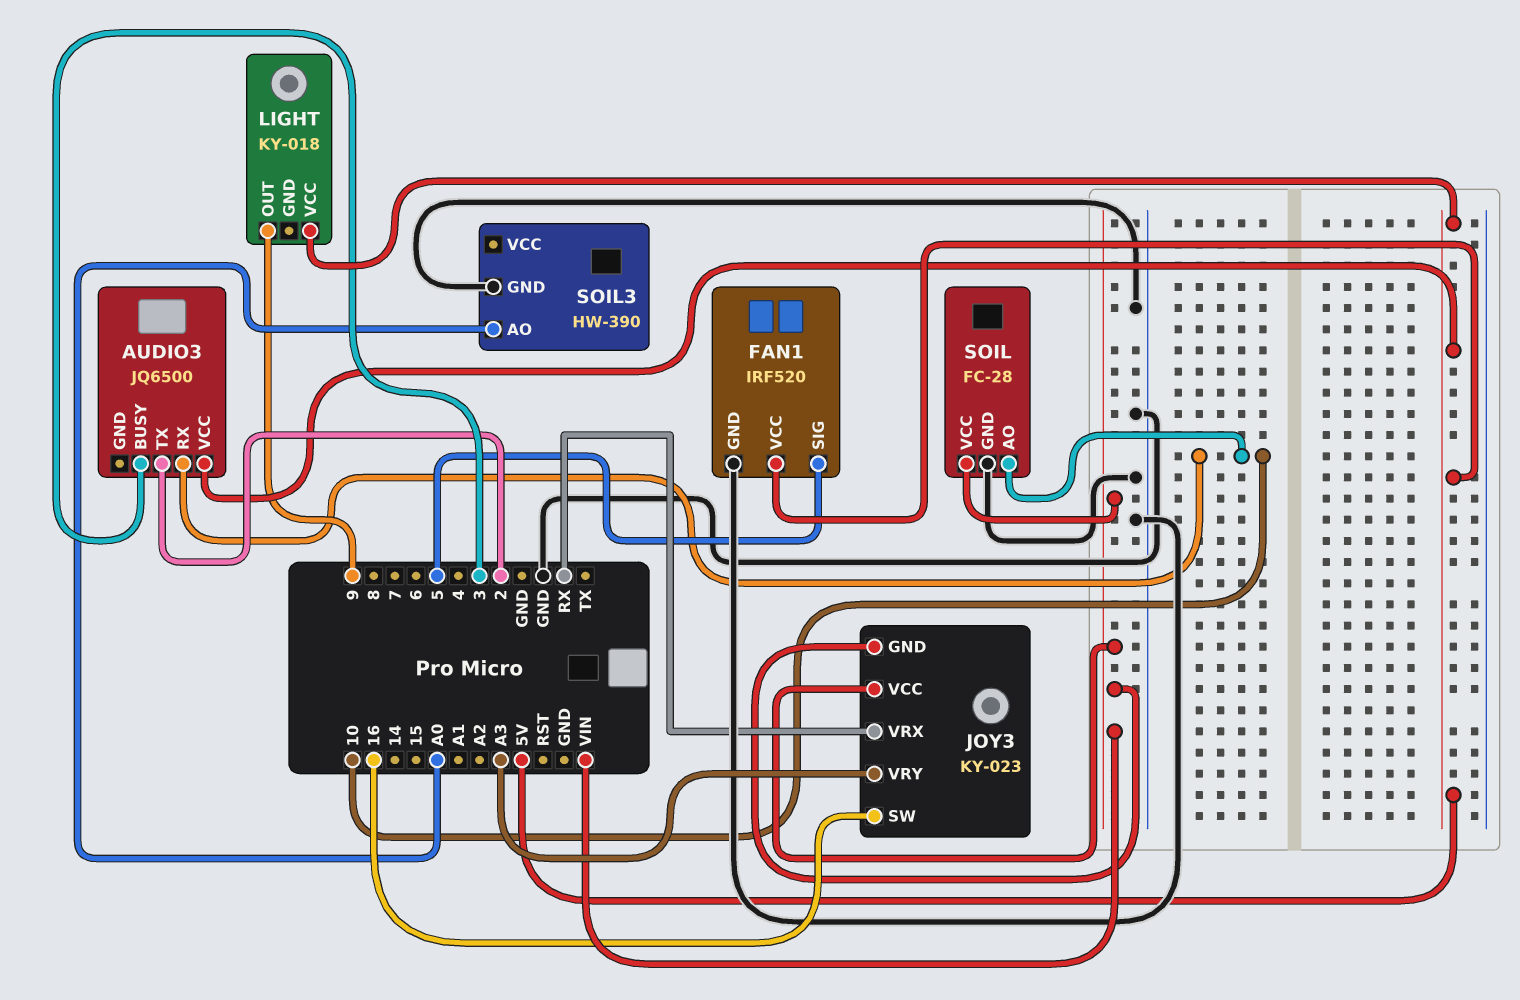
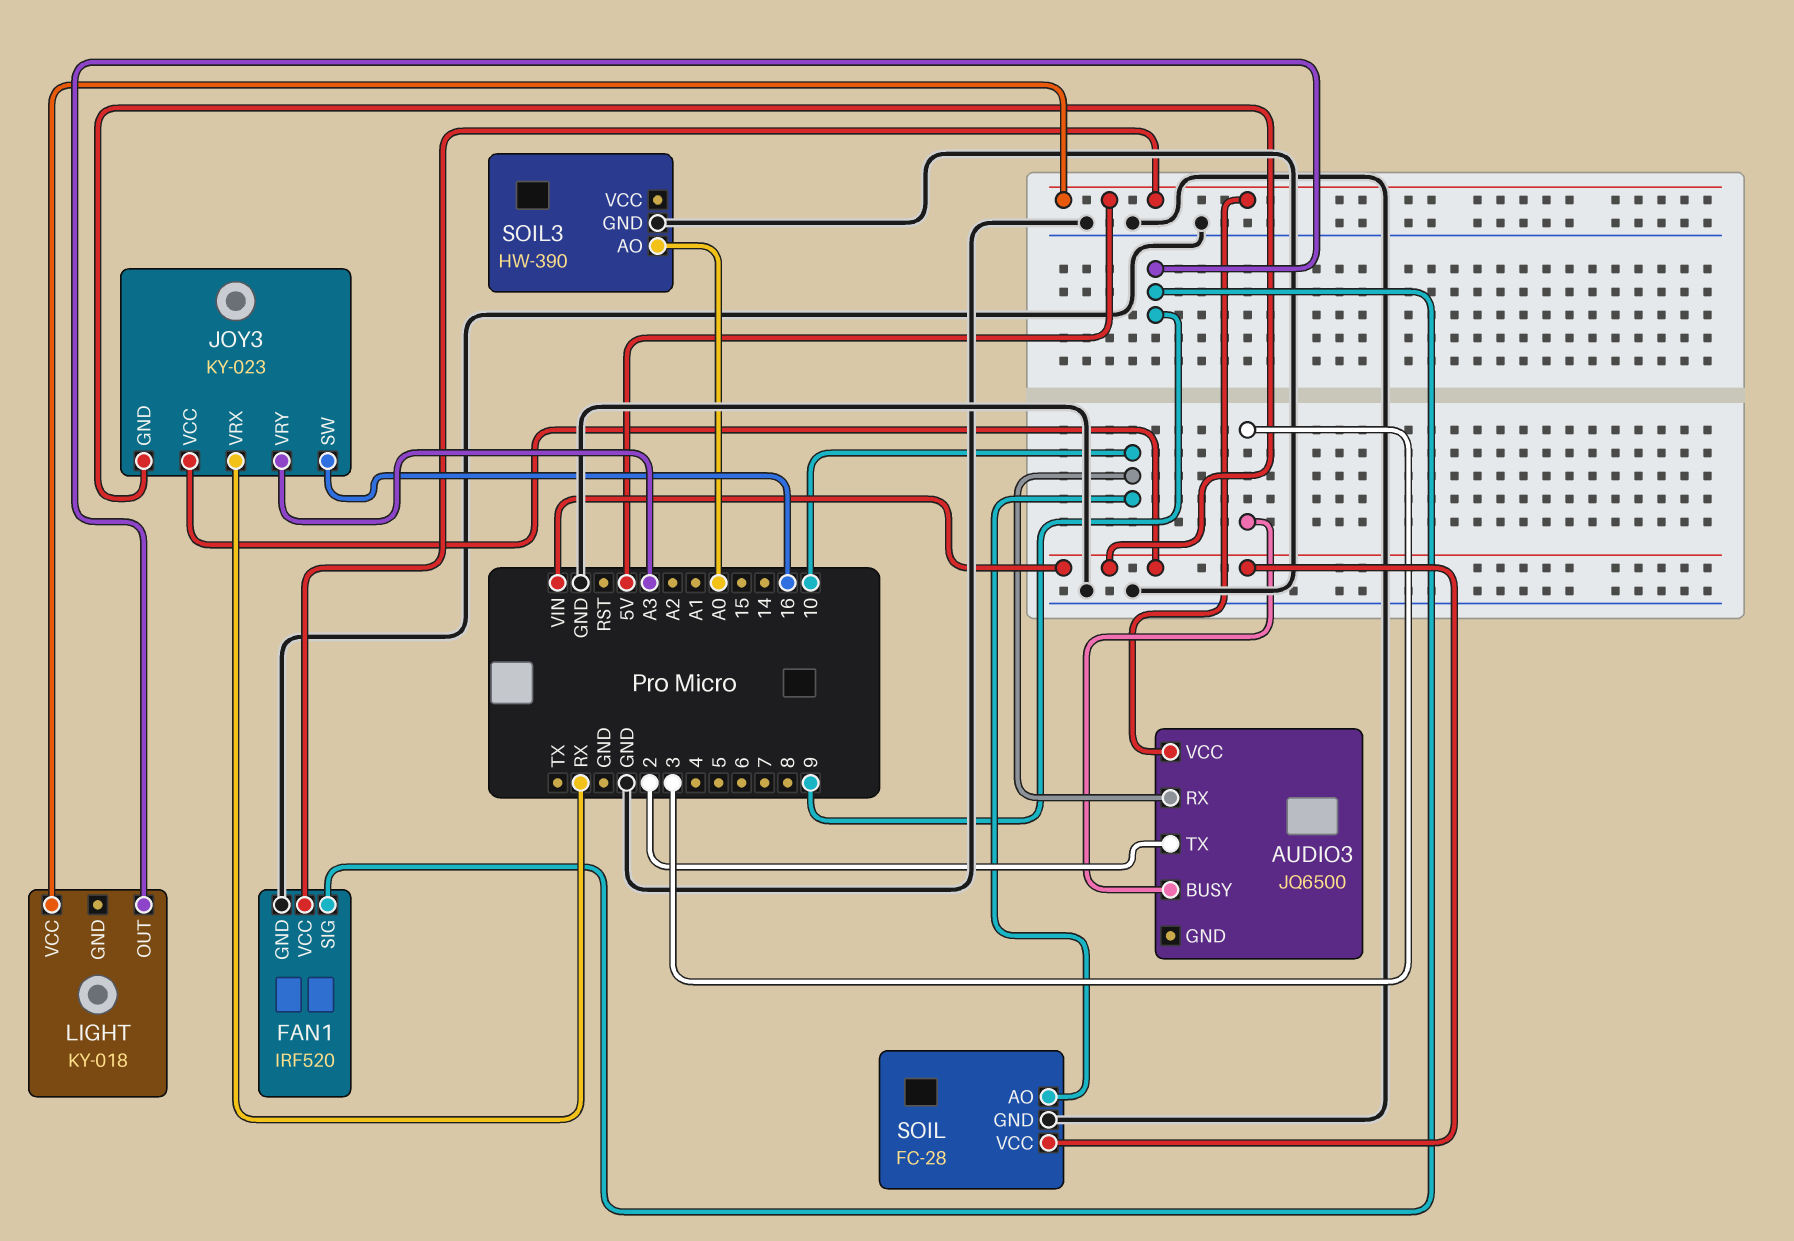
FAN1 pin SIG: 5 -> 9

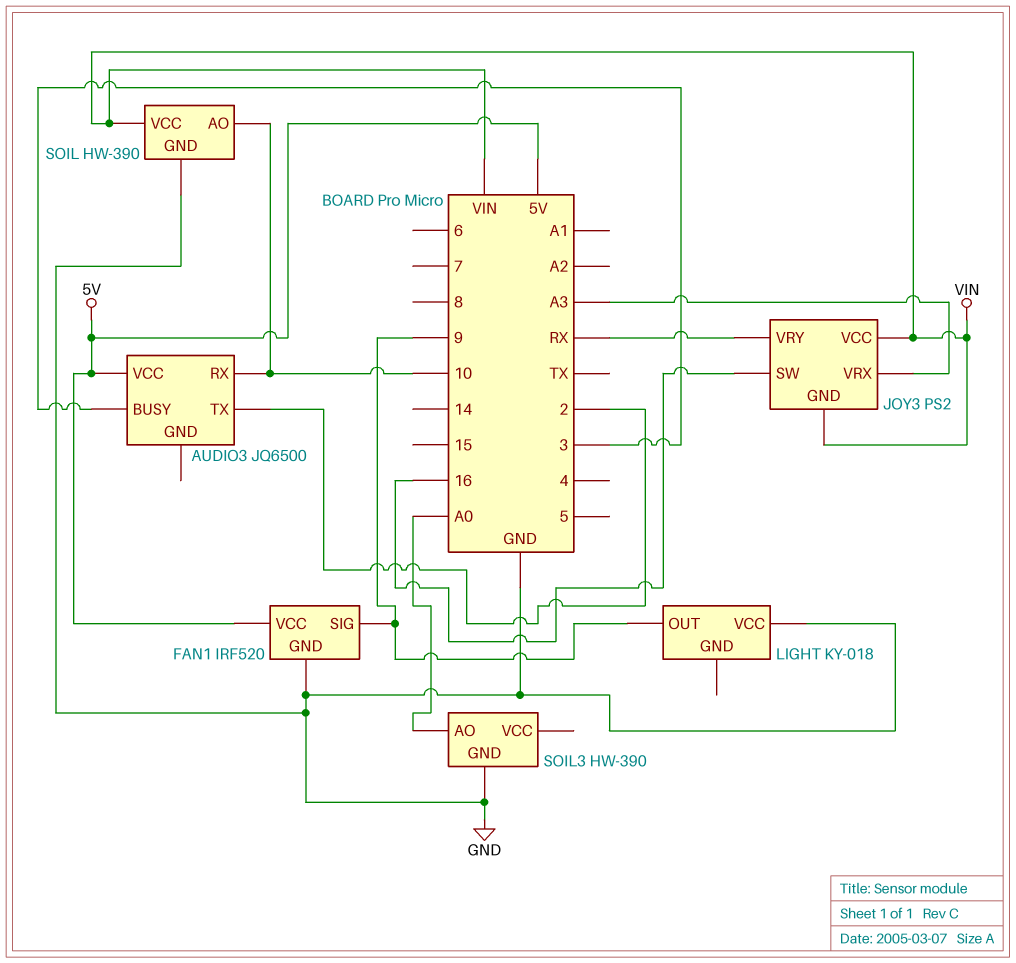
JOY3: KY-023 -> PS2
JOY3 pin VRX: RX -> A3
JOY3 pin VRY: A3 -> RX
LIGHT pin VCC: 5V -> GND
SOIL: FC-28 -> HW-390

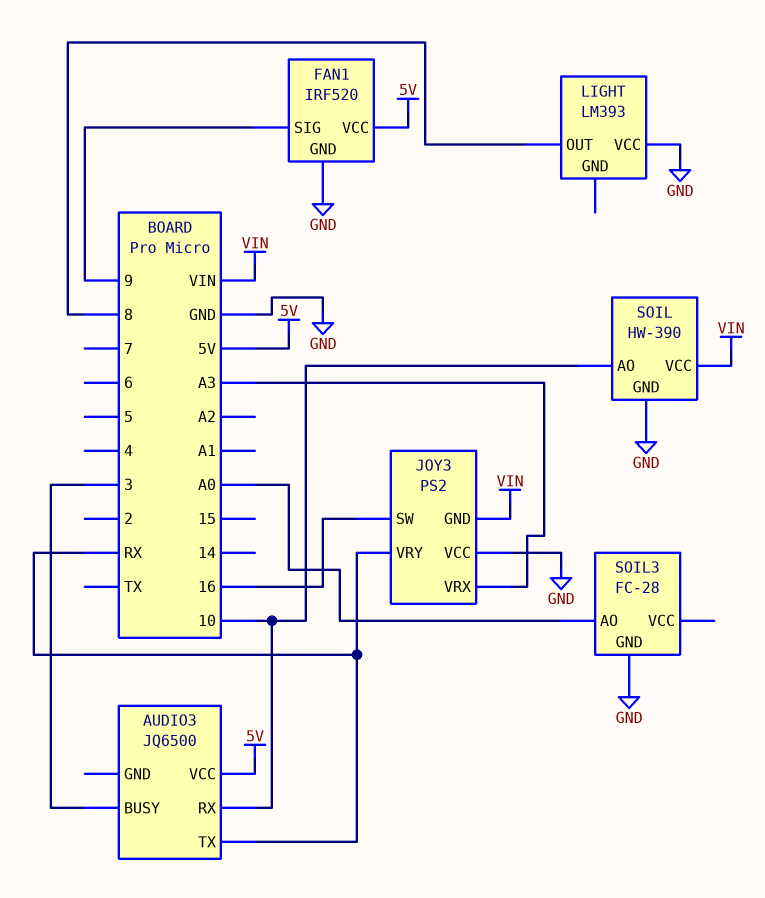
AUDIO3 pin TX: 2 -> RX
JOY3 pin VCC: VIN -> GND
LIGHT: KY-018 -> LM393
LIGHT pin OUT: 9 -> 8
SOIL3: HW-390 -> FC-28

